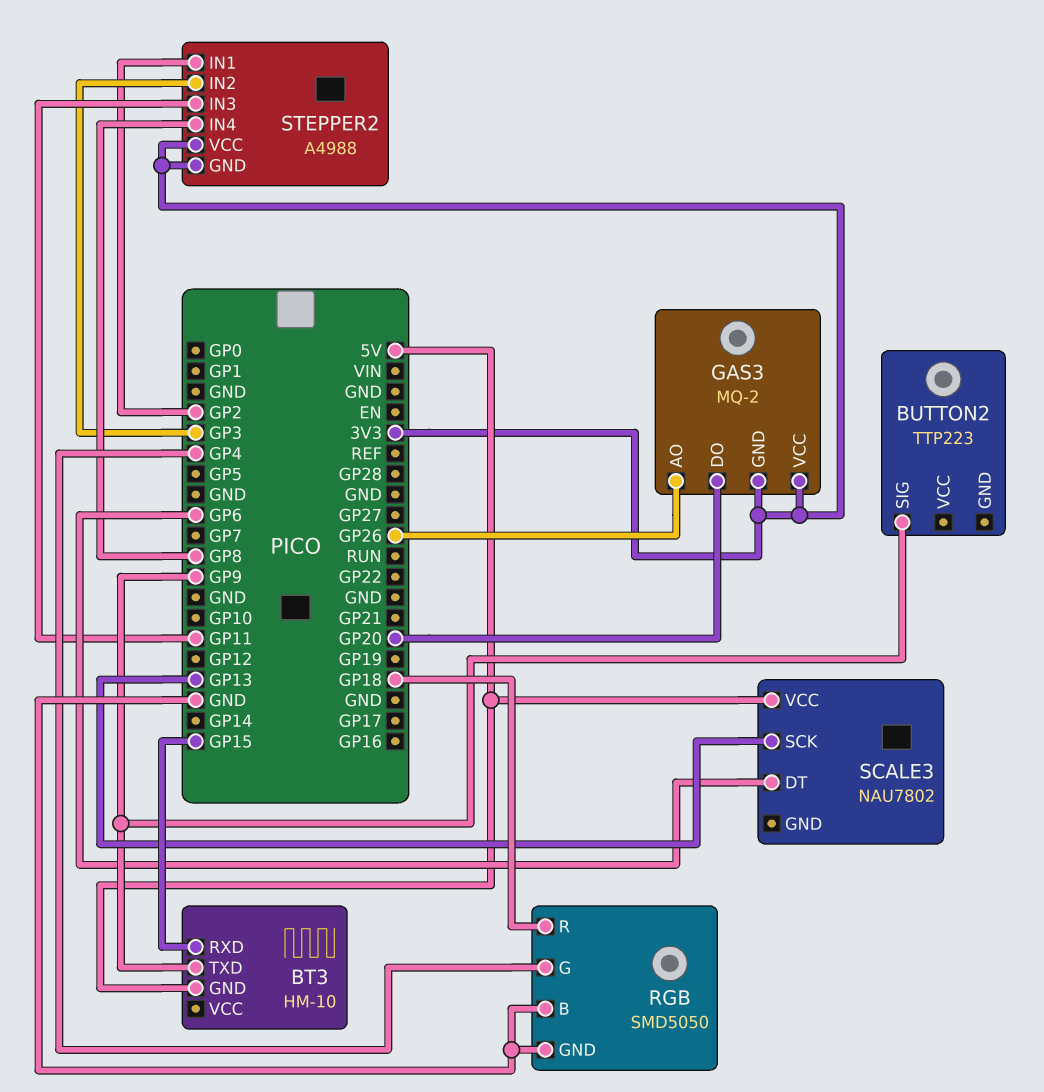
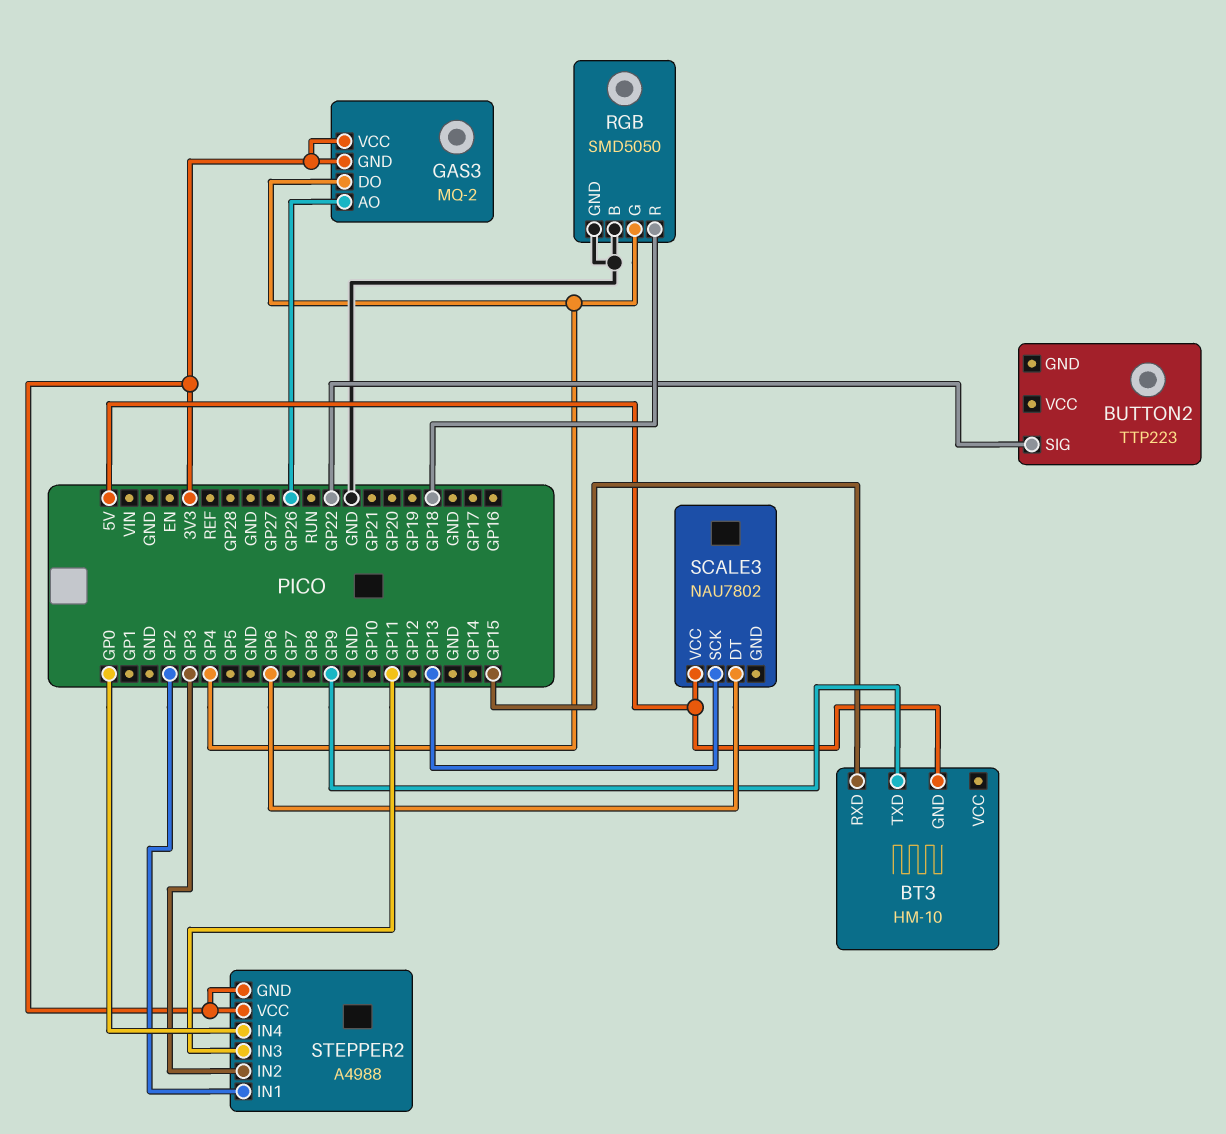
BUTTON2 pin SIG: GP9 -> GP22
GAS3 pin DO: GP20 -> GP4
STEPPER2 pin IN4: GP8 -> GP0

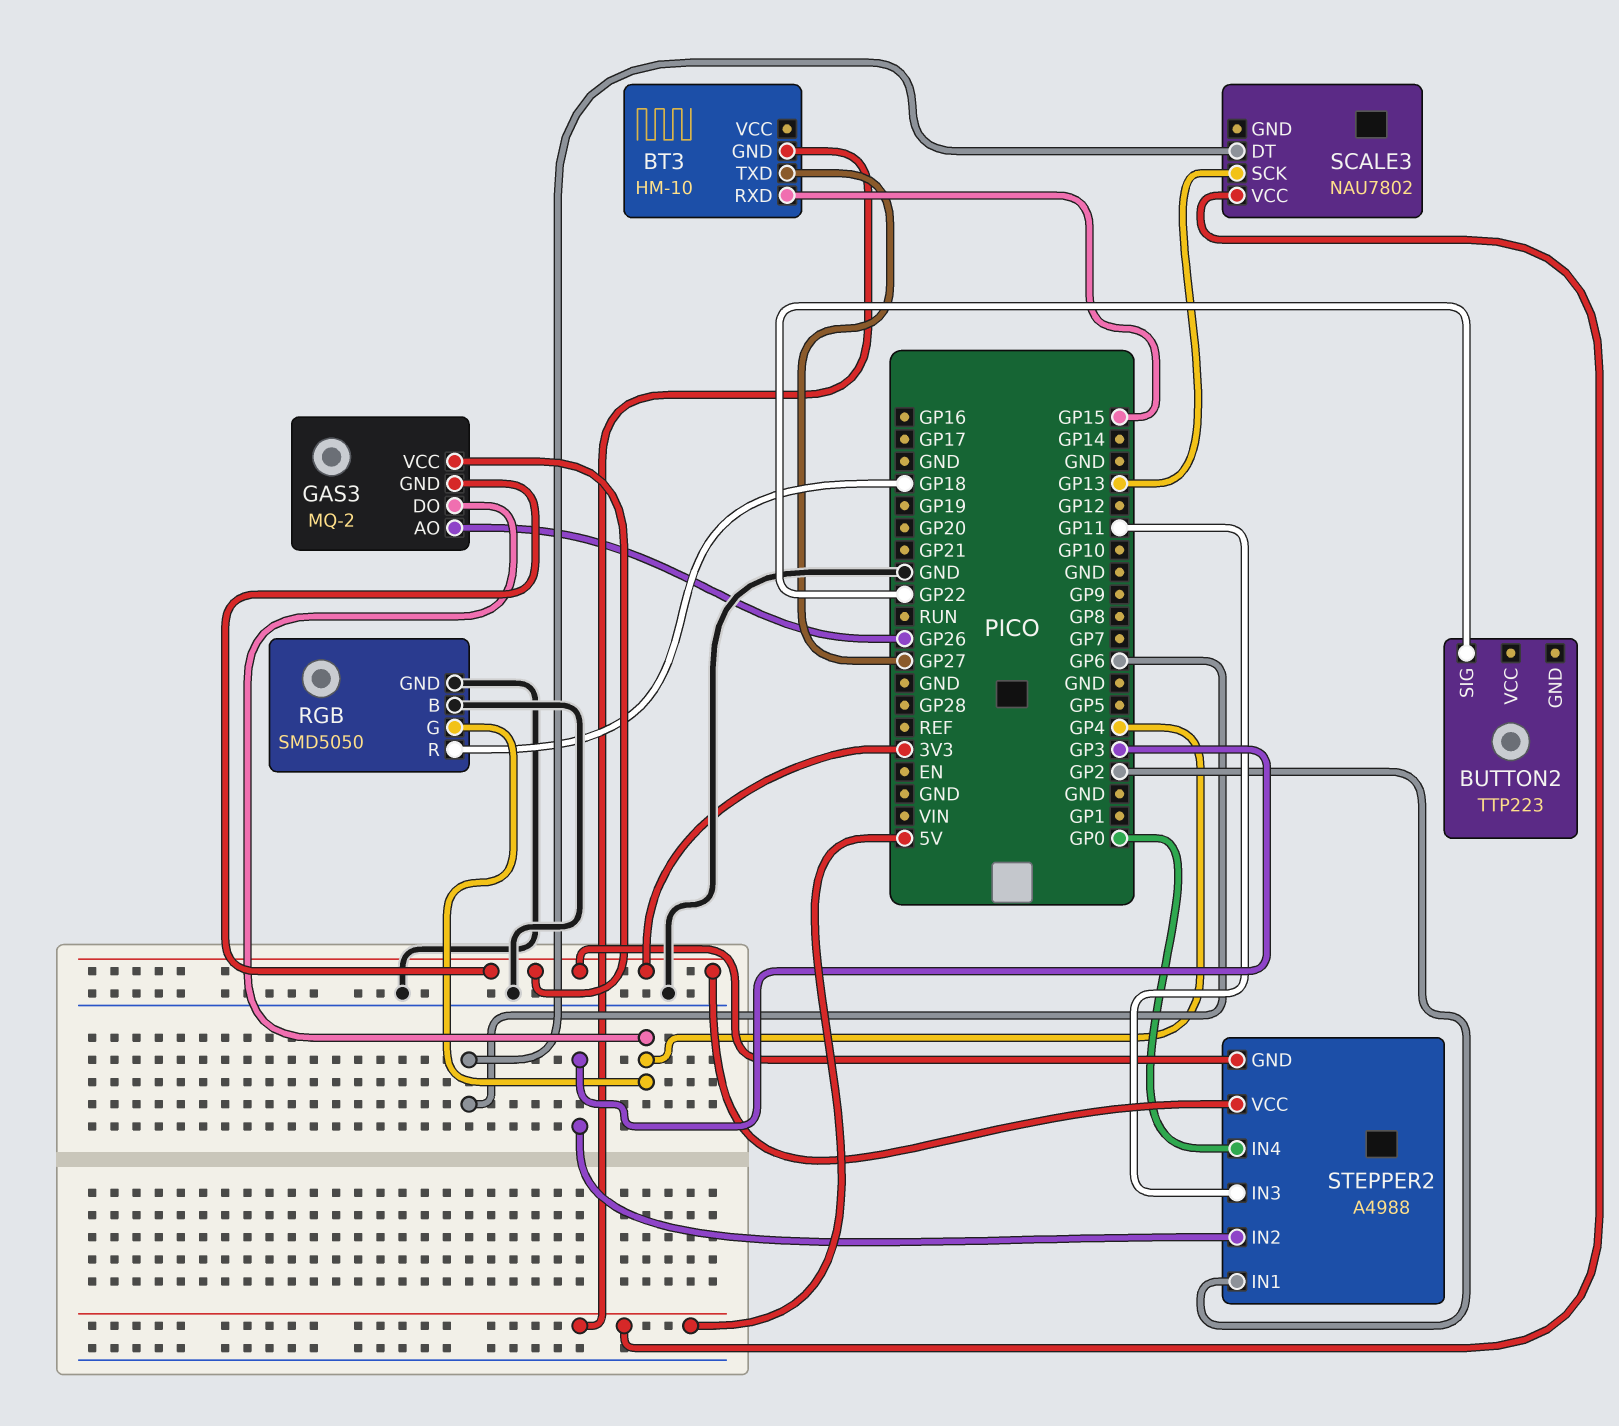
BT3 pin TXD: GP9 -> GP27

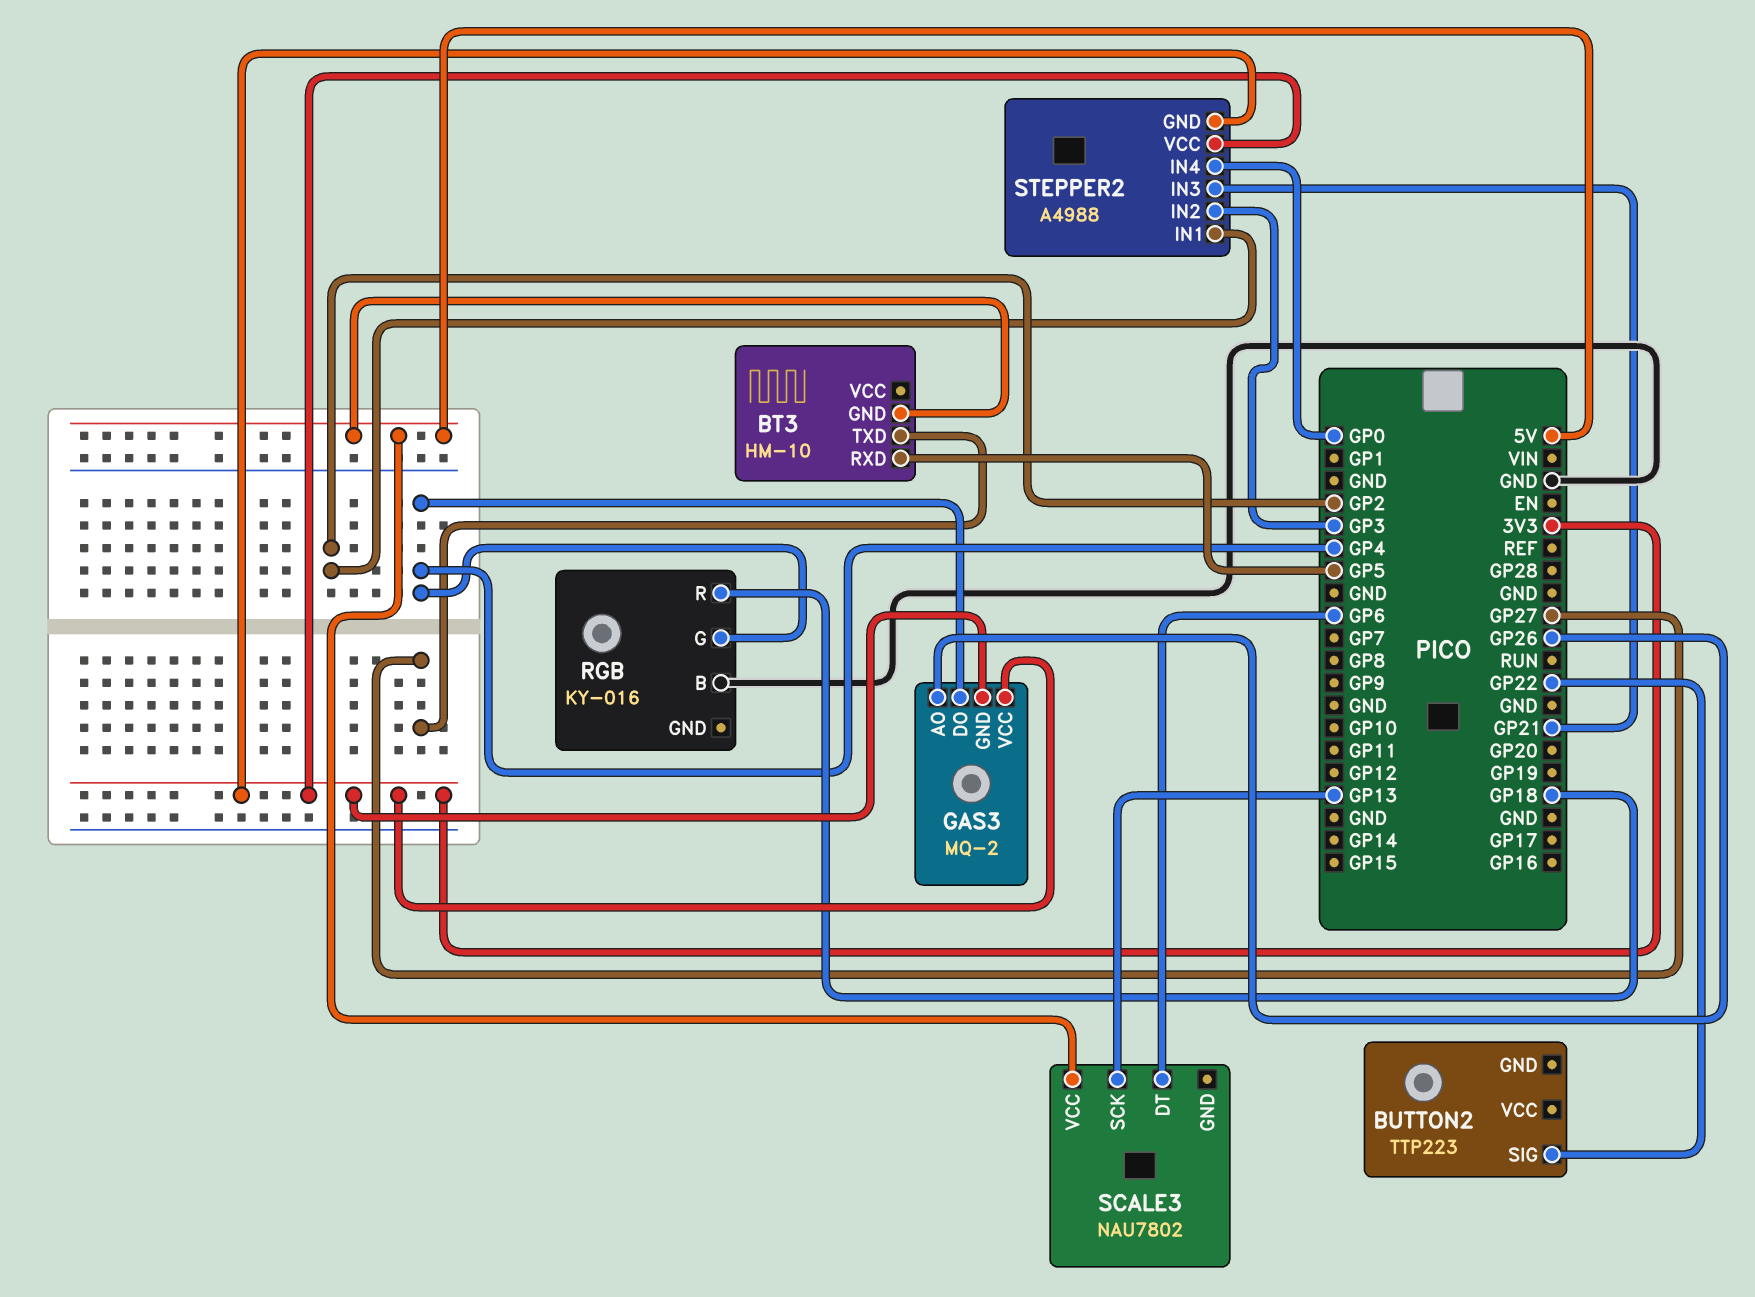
BT3 pin RXD: GP15 -> GP5
RGB: SMD5050 -> KY-016
RGB pin GND: GND -> none
STEPPER2 pin IN3: GP11 -> GP21

